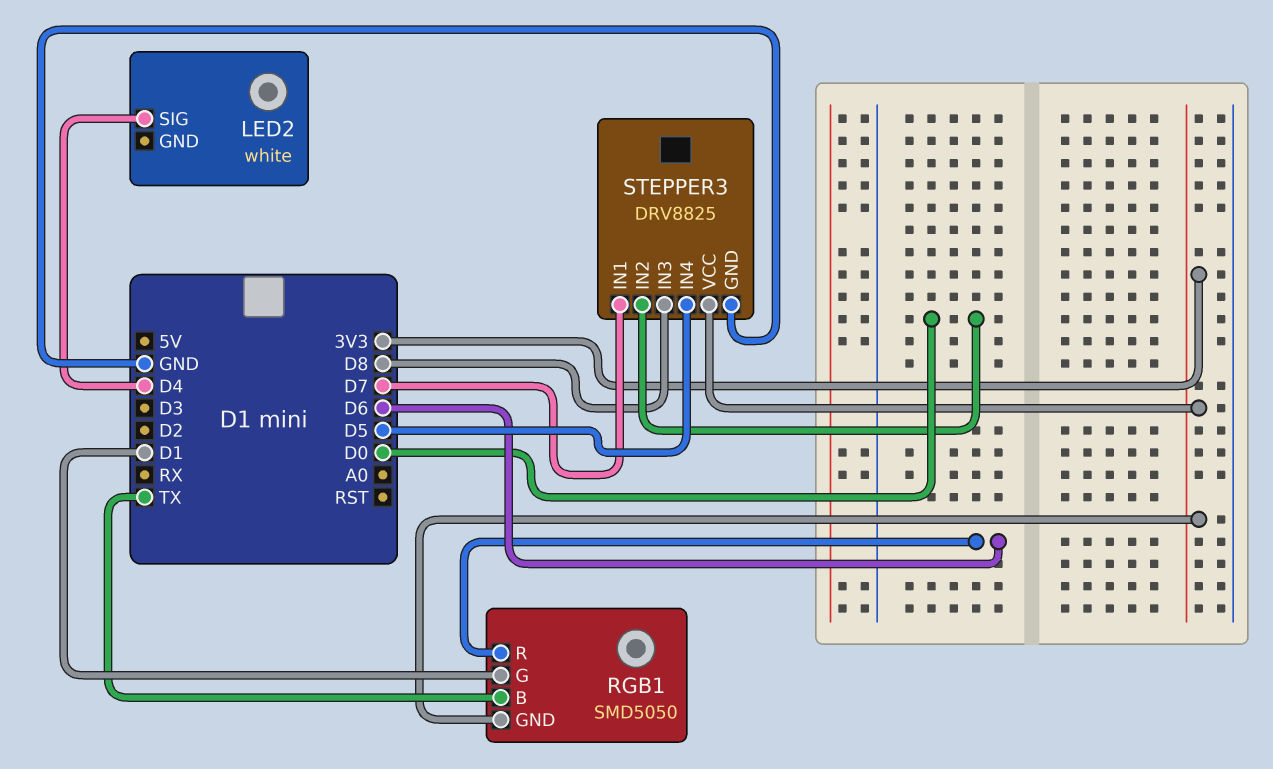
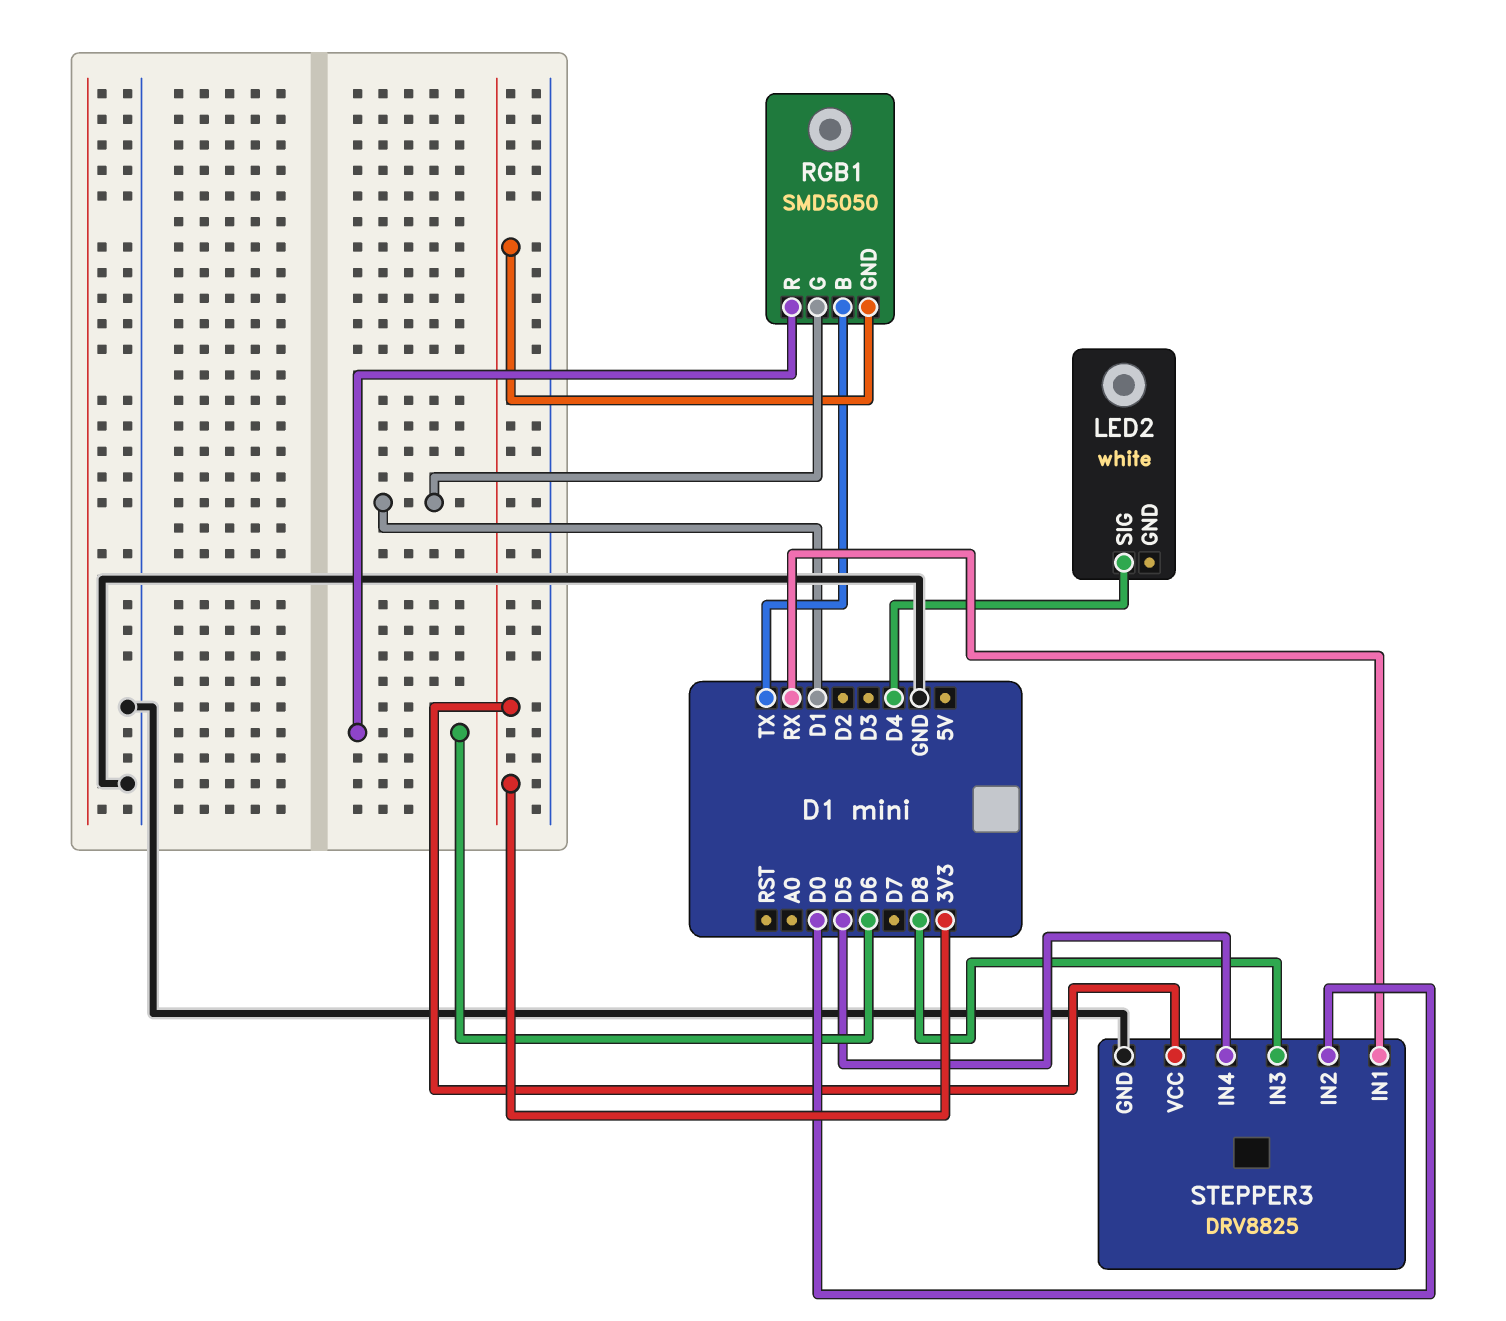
STEPPER3 pin IN1: D7 -> RX

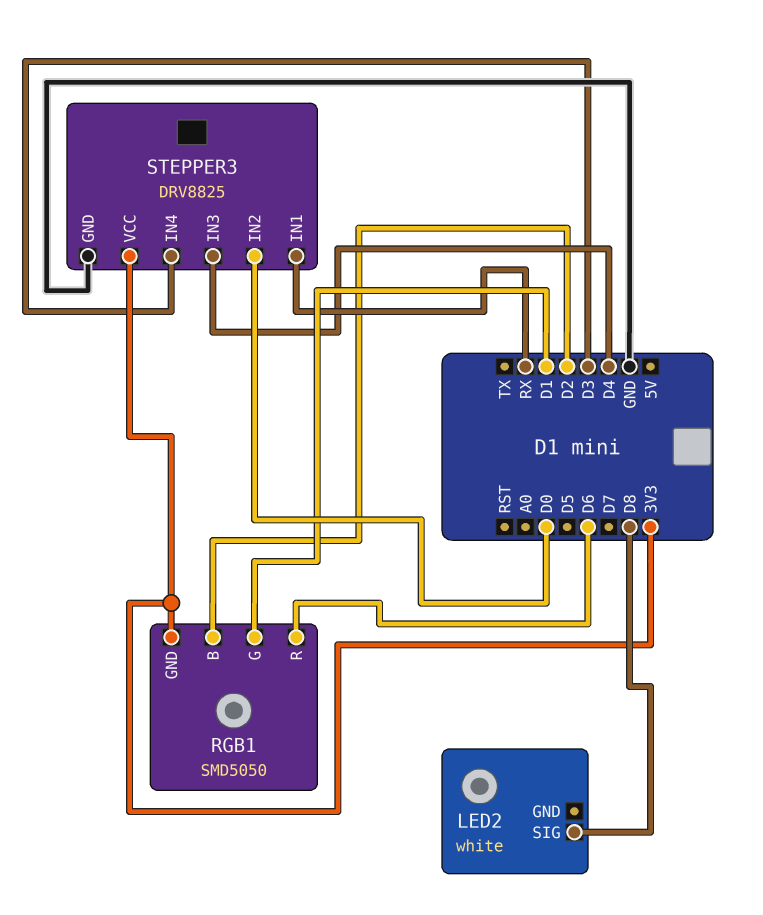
LED2 pin SIG: D4 -> D8
RGB1 pin B: TX -> D2
STEPPER3 pin IN3: D8 -> D4
STEPPER3 pin IN4: D5 -> D3

